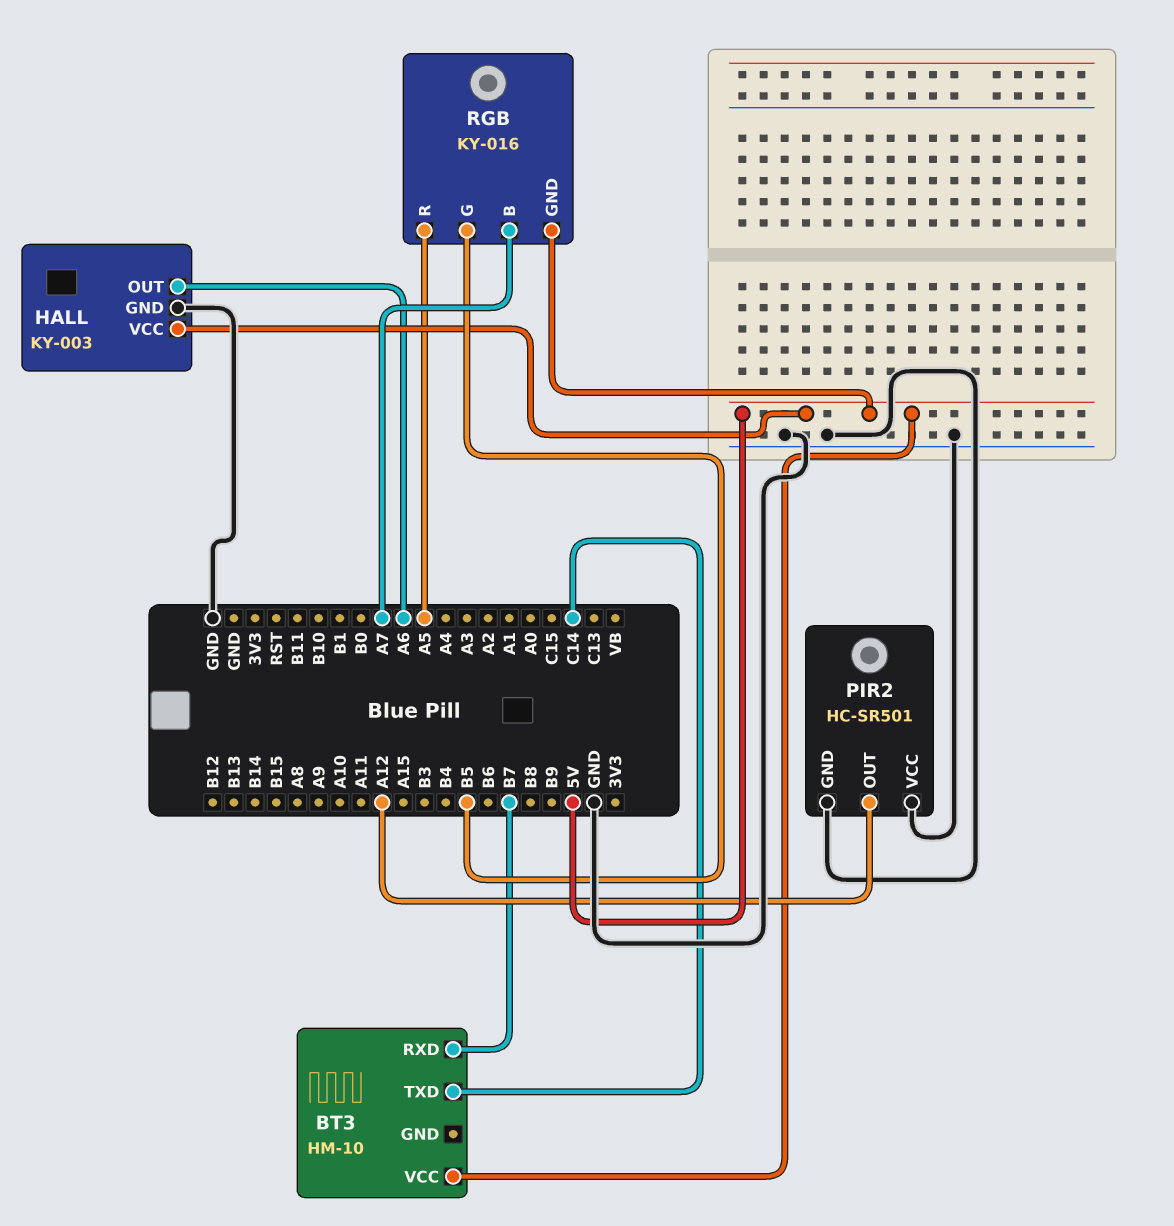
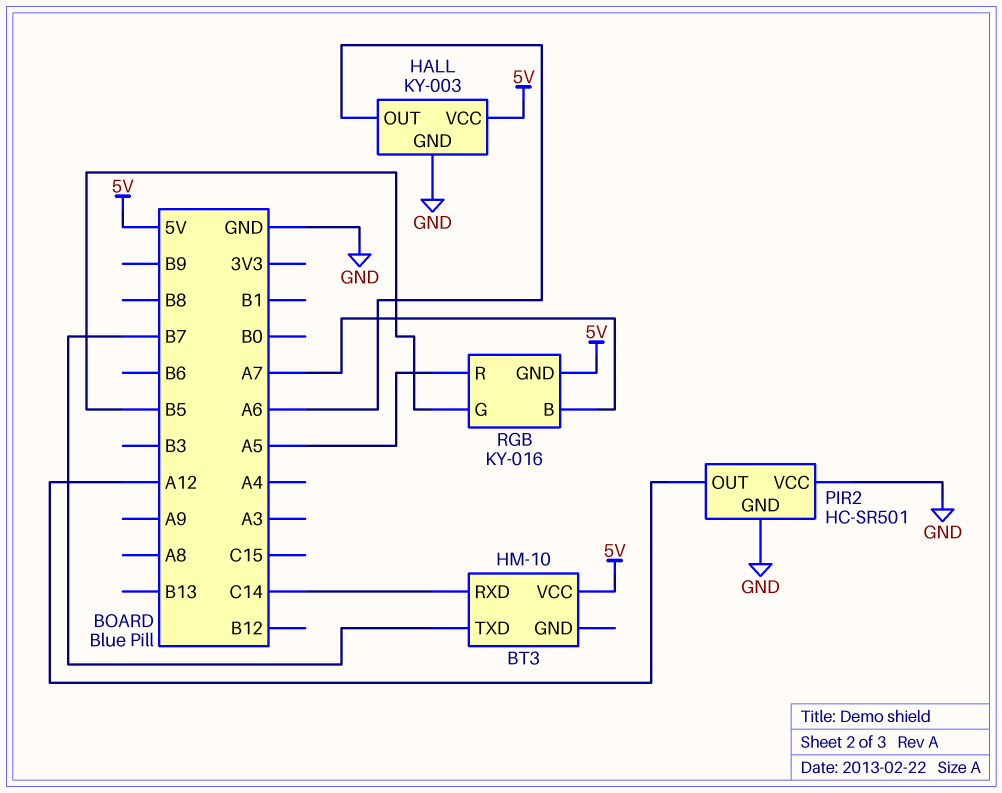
BT3 pin RXD: B7 -> C14
BT3 pin TXD: C14 -> B7

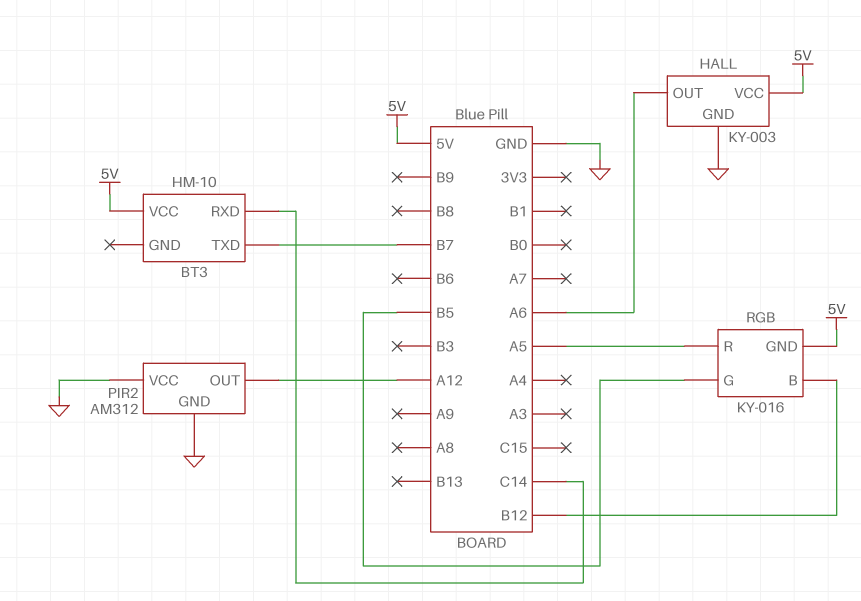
PIR2: HC-SR501 -> AM312
RGB pin B: A7 -> B12

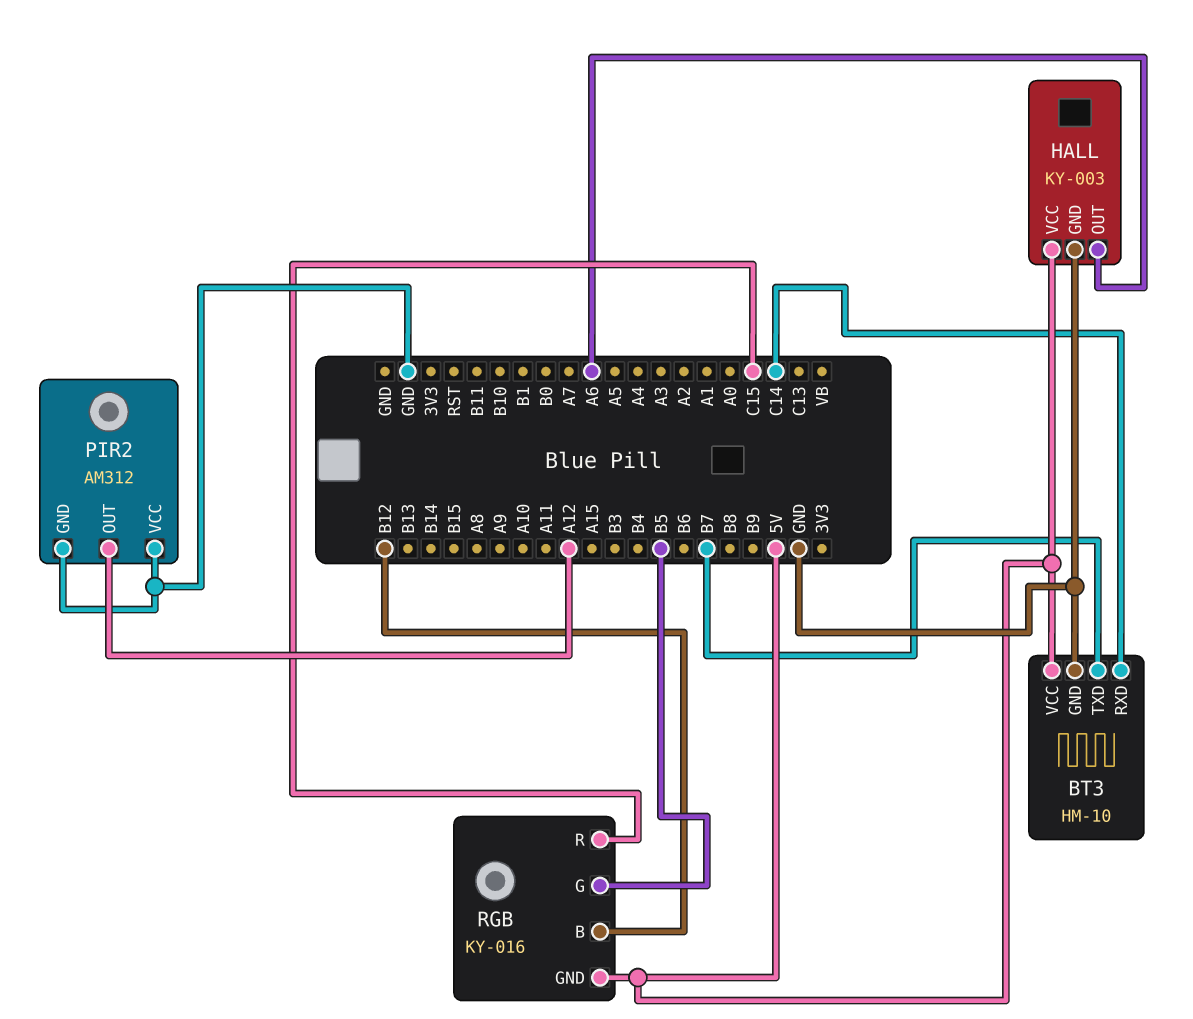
BT3 pin GND: none -> GND
RGB pin R: A5 -> C15

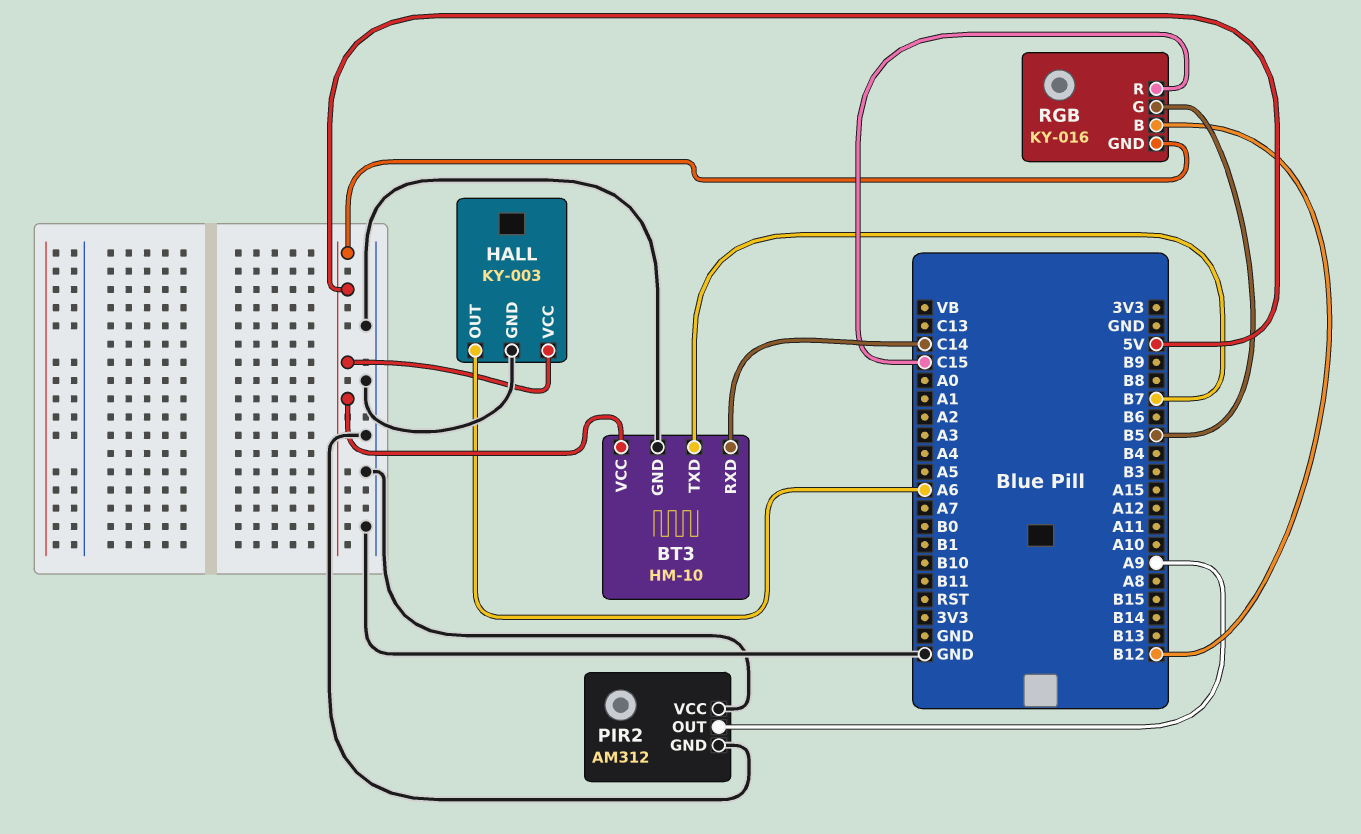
PIR2 pin OUT: A12 -> A9

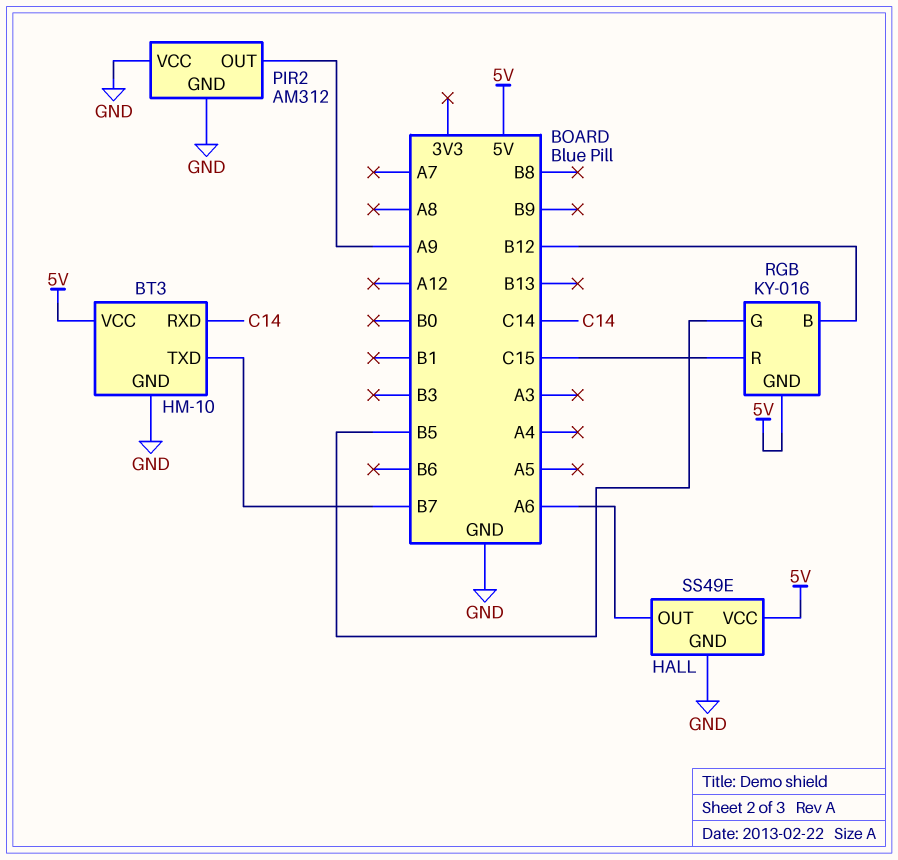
HALL: KY-003 -> SS49E

